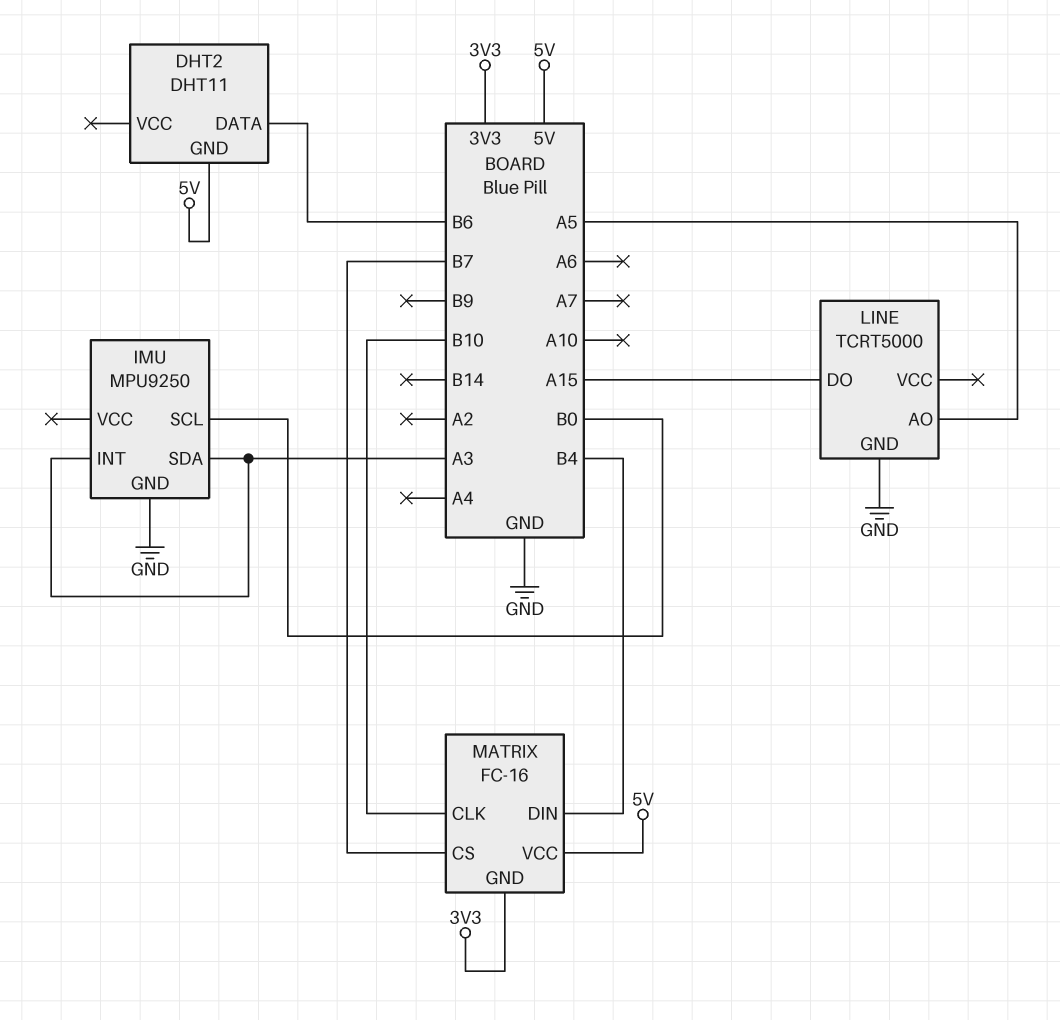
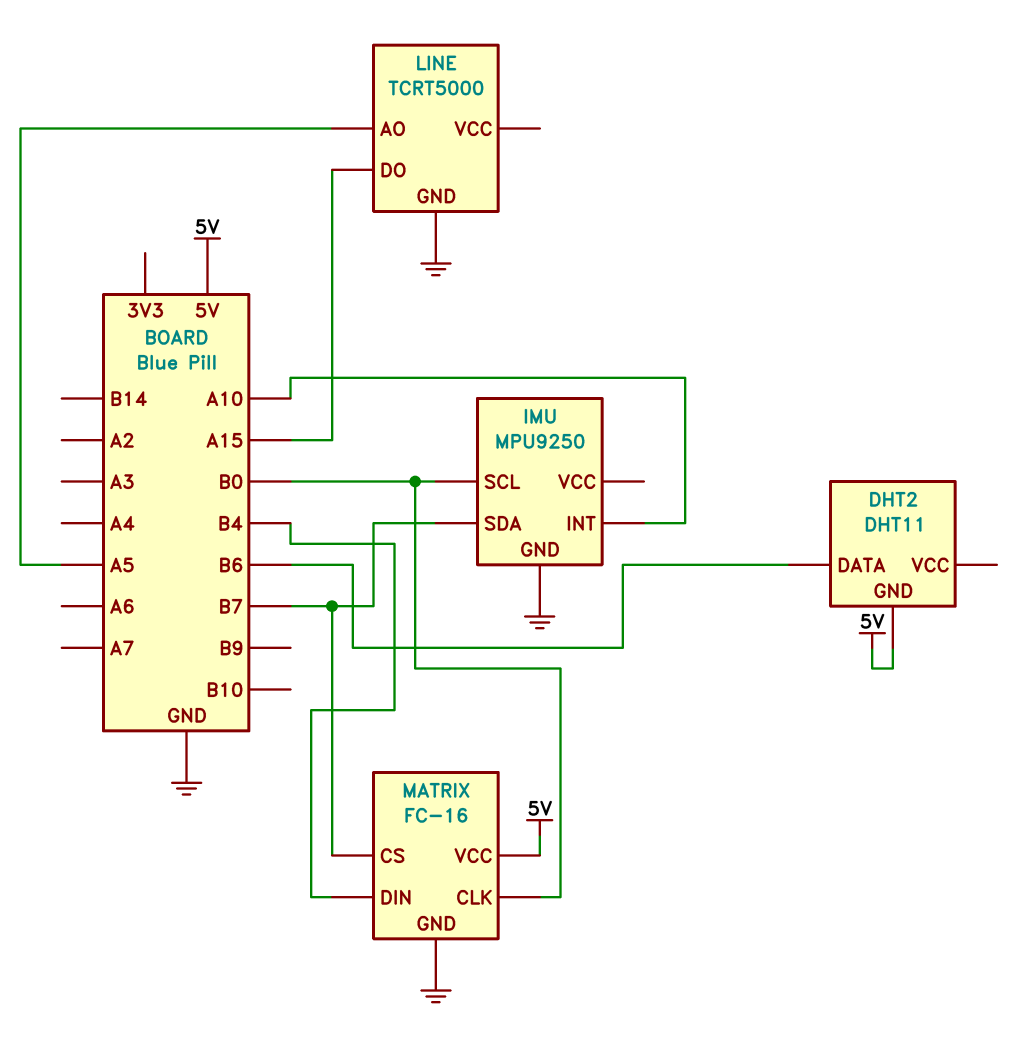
IMU pin INT: A3 -> A10
IMU pin SDA: A3 -> B7
MATRIX pin CLK: B10 -> B0
MATRIX pin GND: 3V3 -> GND

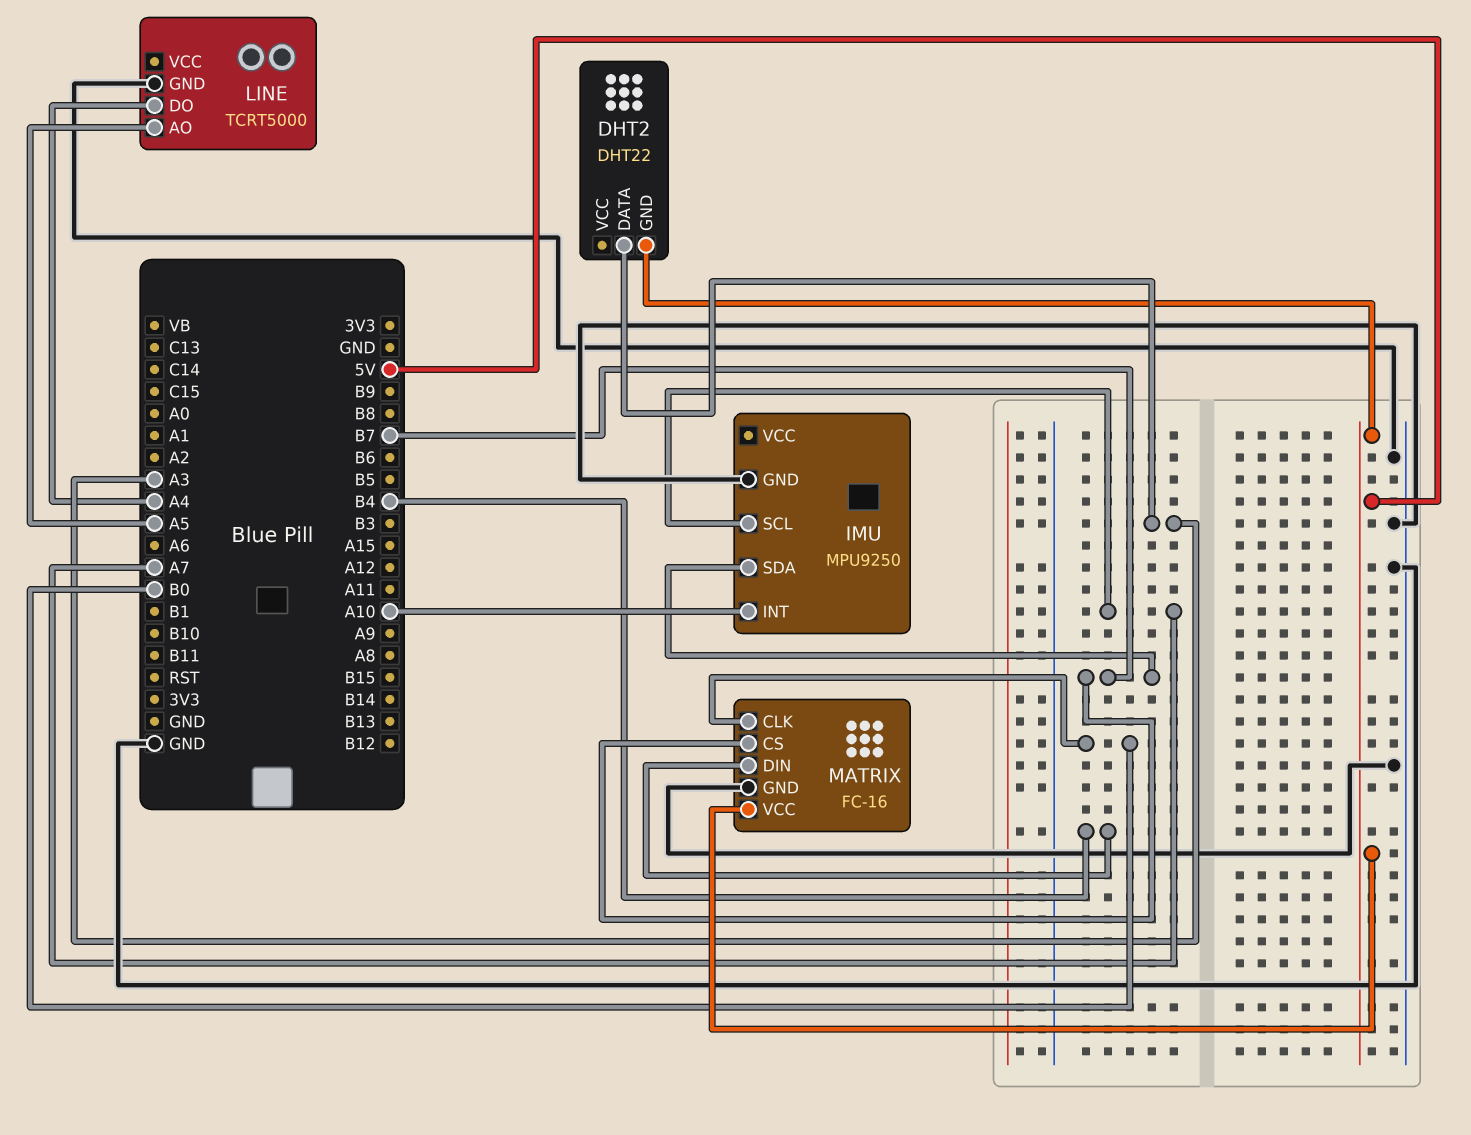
DHT2: DHT11 -> DHT22
DHT2 pin DATA: B6 -> A3
IMU pin SCL: B0 -> A7
LINE pin DO: A15 -> A4

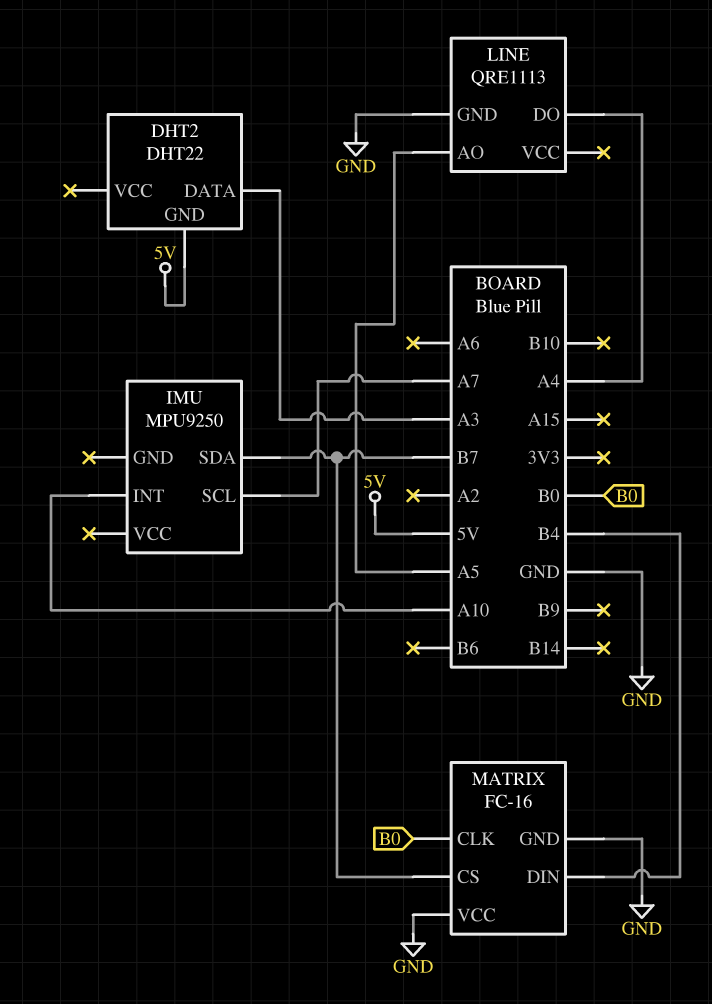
IMU pin GND: GND -> none
LINE: TCRT5000 -> QRE1113
MATRIX pin VCC: 5V -> GND

